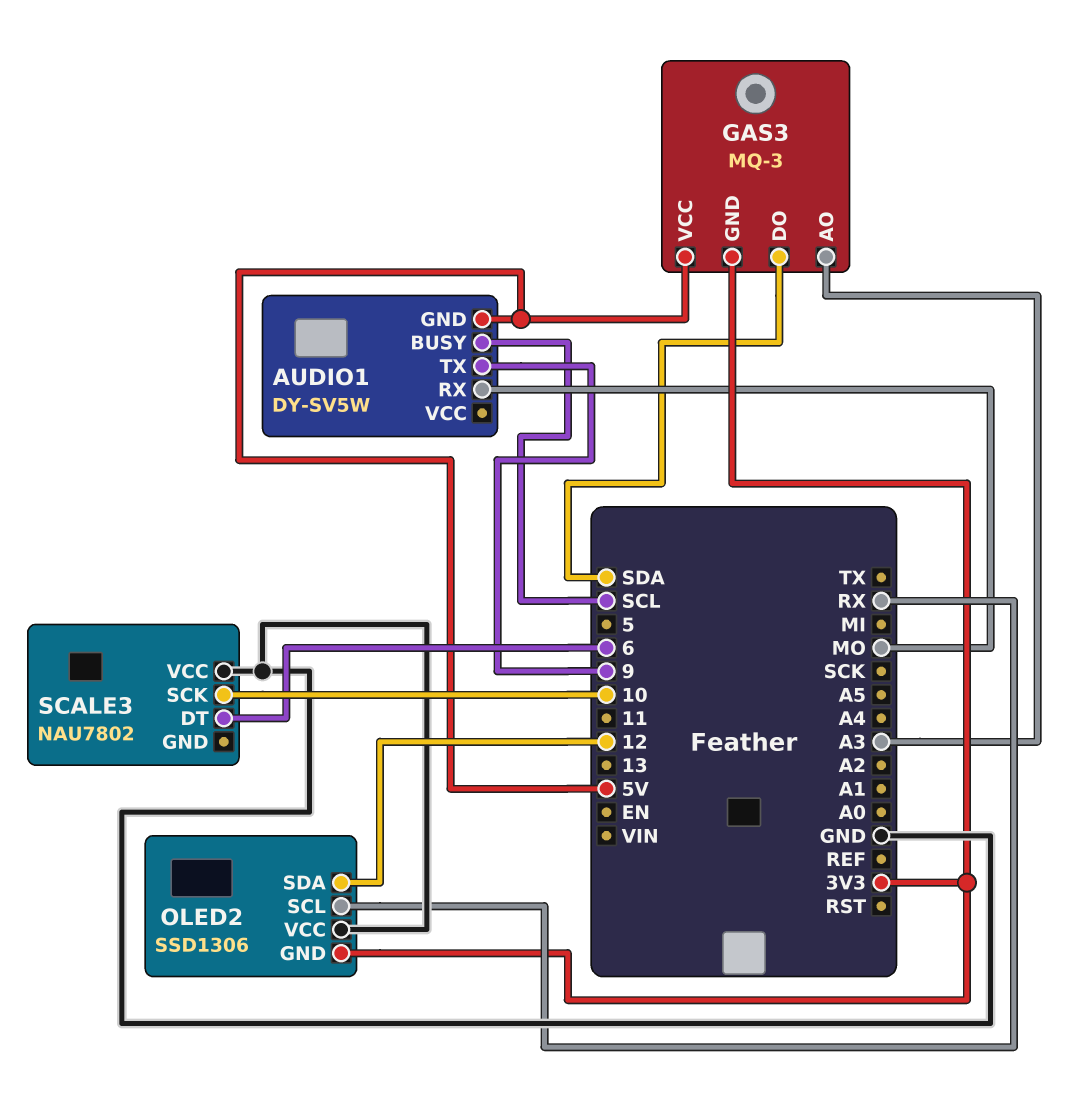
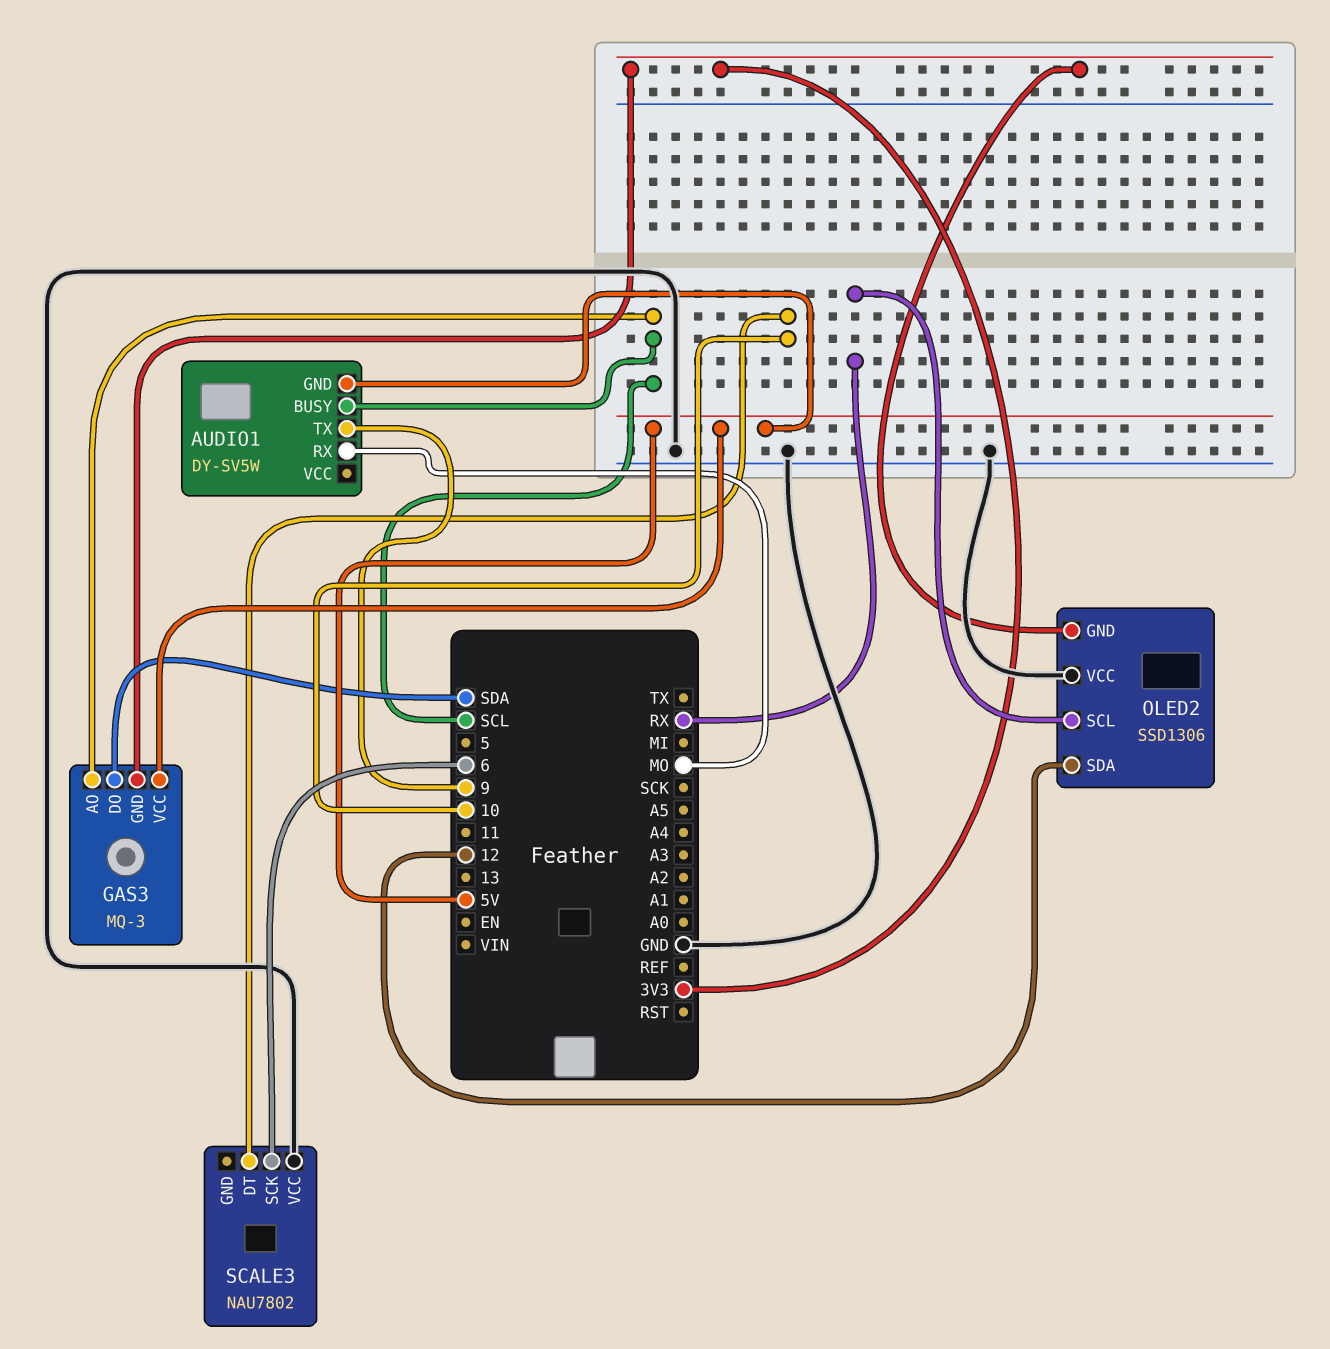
GAS3 pin AO: A3 -> SCL
SCALE3 pin DT: 6 -> 10
SCALE3 pin SCK: 10 -> 6

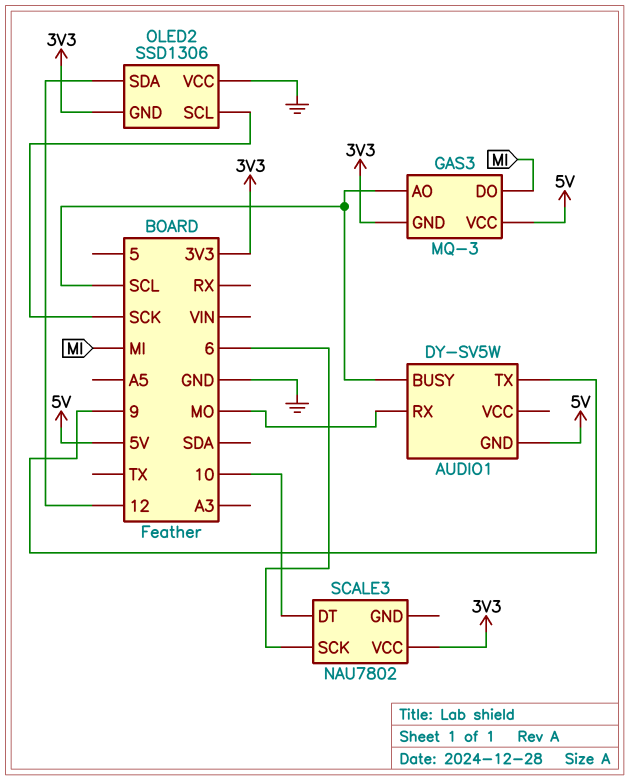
GAS3 pin DO: SDA -> MI
OLED2 pin SCL: RX -> SCK
SCALE3 pin VCC: GND -> 3V3

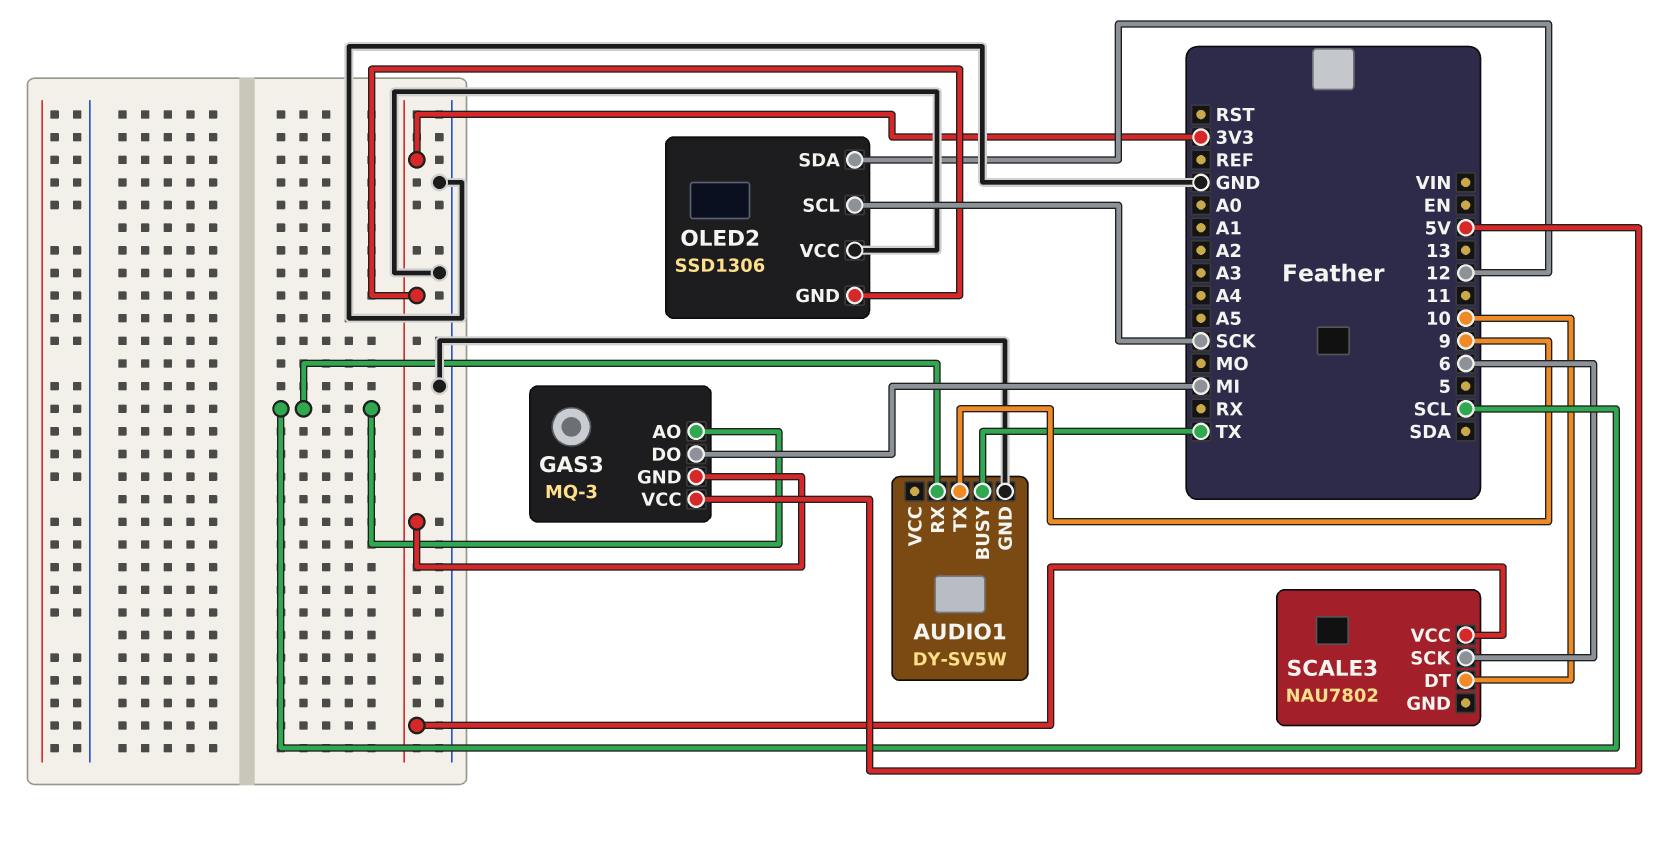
AUDIO1 pin BUSY: SCL -> TX
AUDIO1 pin GND: 5V -> GND
AUDIO1 pin RX: MO -> SCL

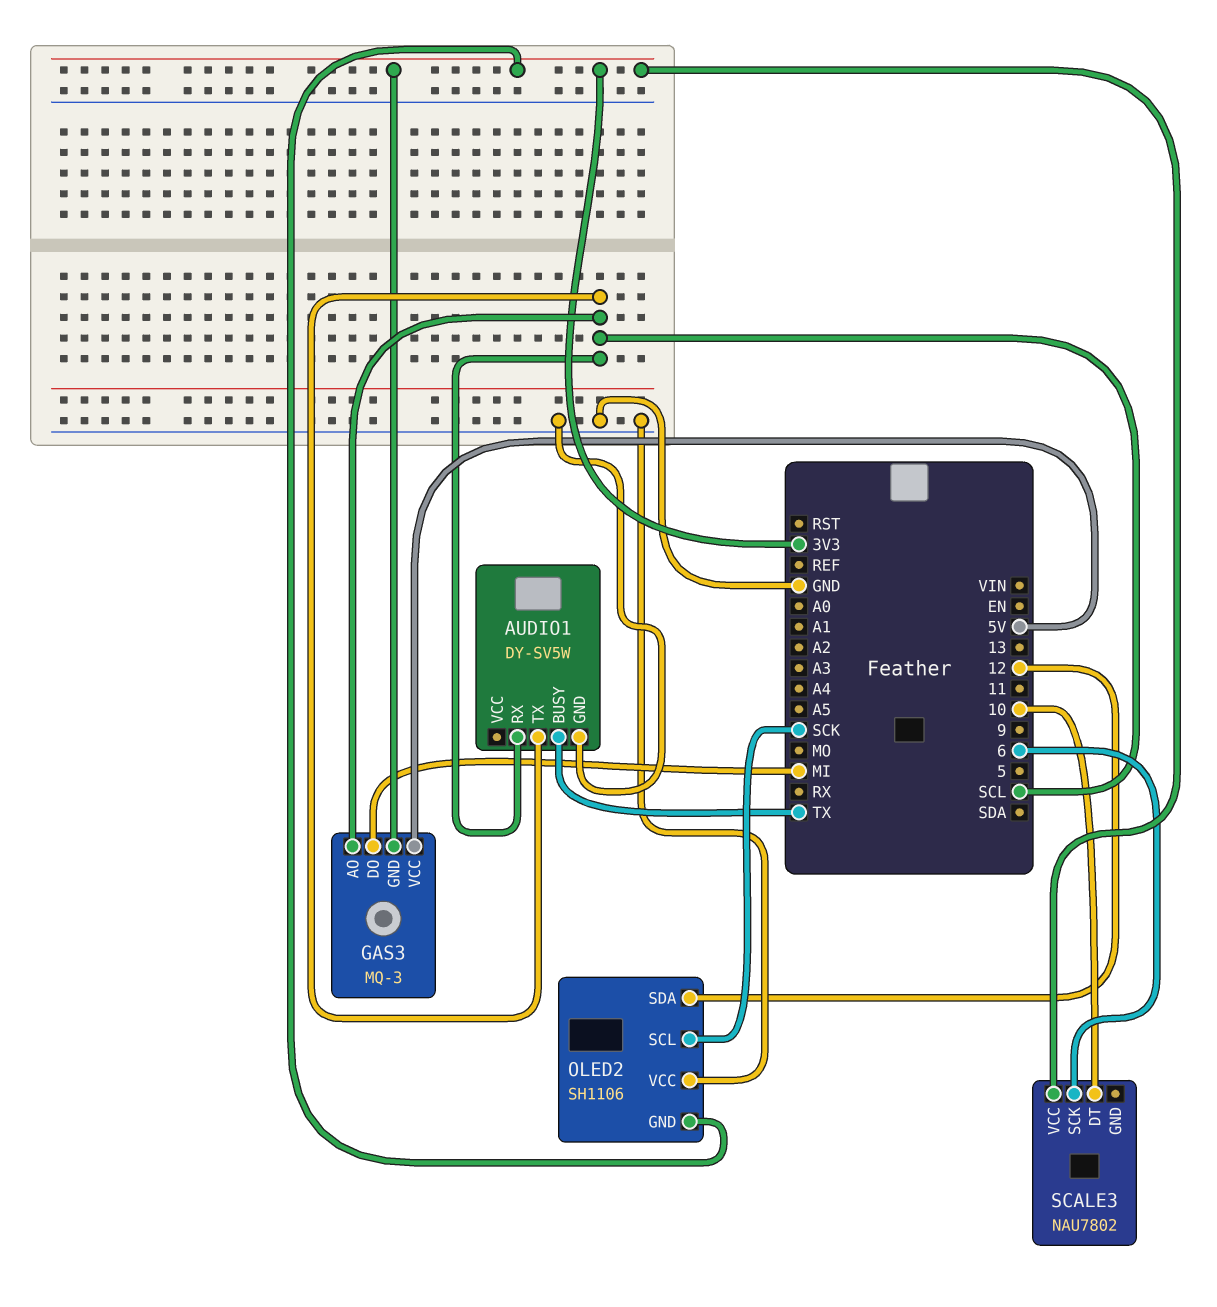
AUDIO1 pin TX: 9 -> SCL
OLED2: SSD1306 -> SH1106

